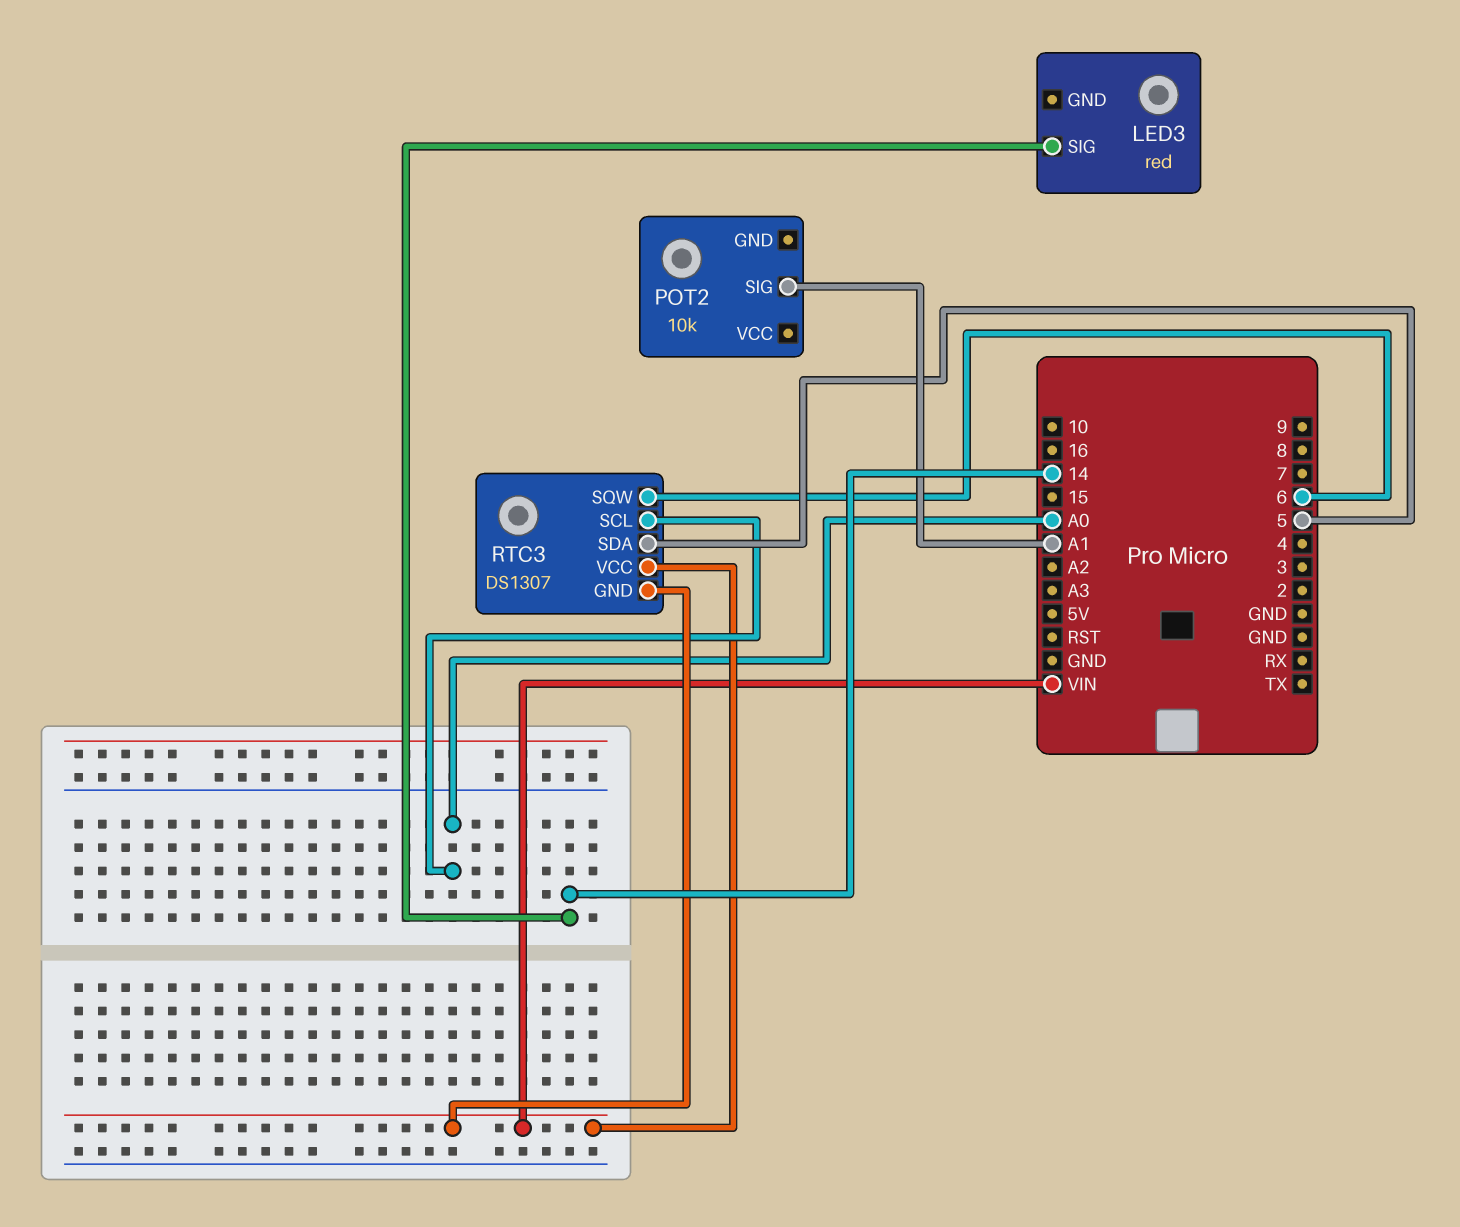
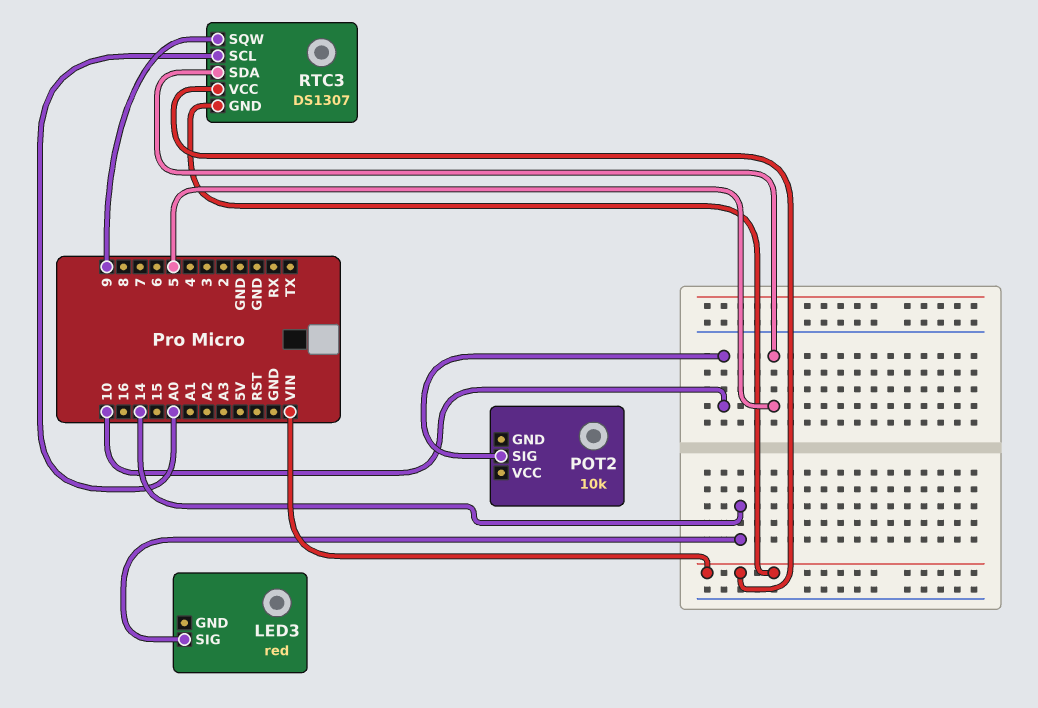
POT2 pin SIG: A1 -> 10
RTC3 pin SQW: 6 -> 9

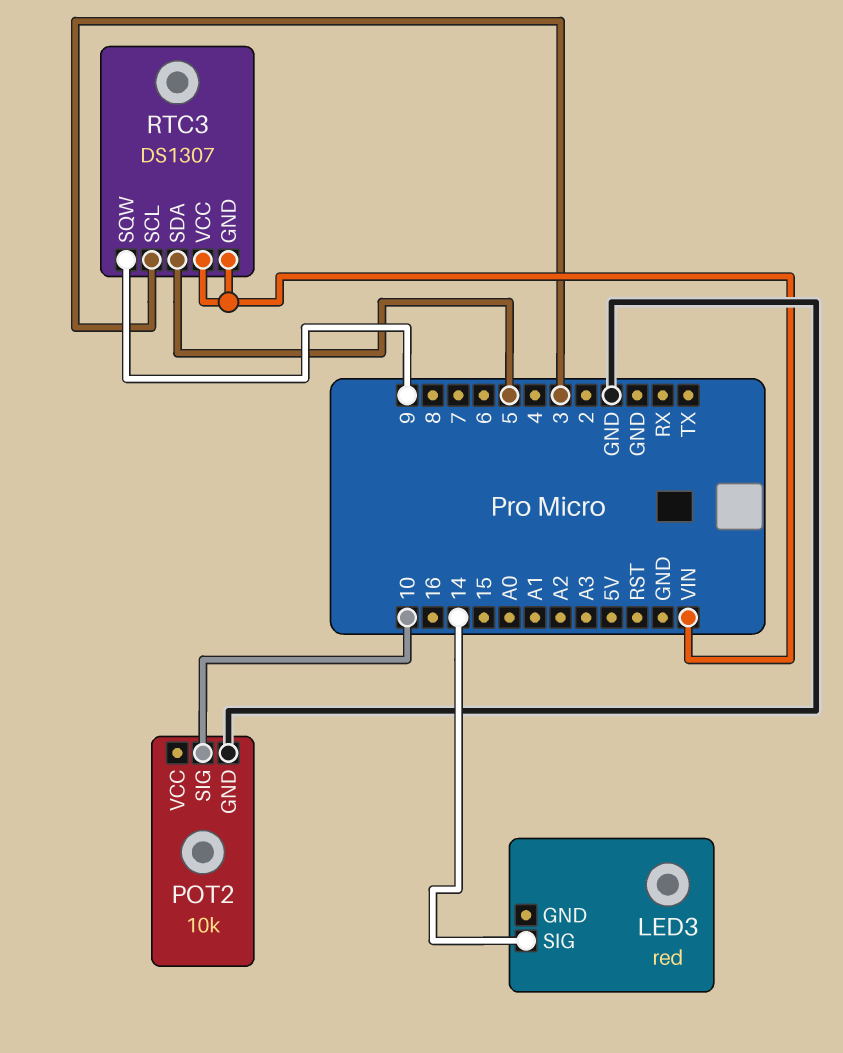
POT2 pin GND: none -> GND
RTC3 pin SCL: A0 -> 3

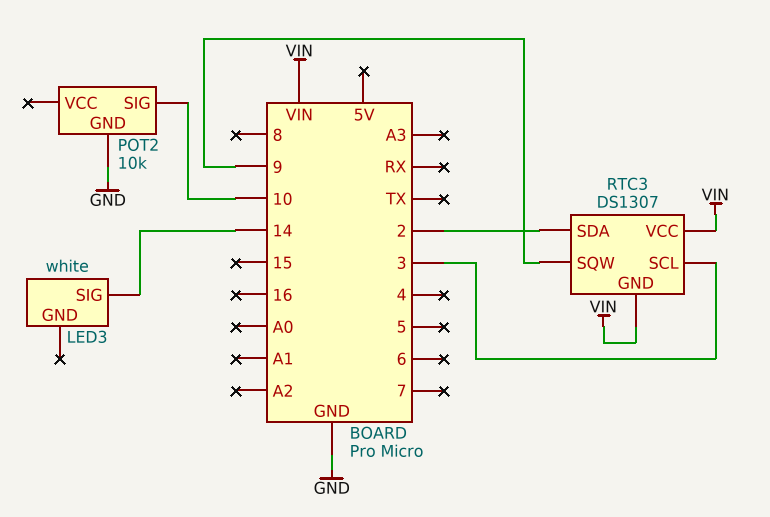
LED3: red -> white
RTC3 pin SDA: 5 -> 2

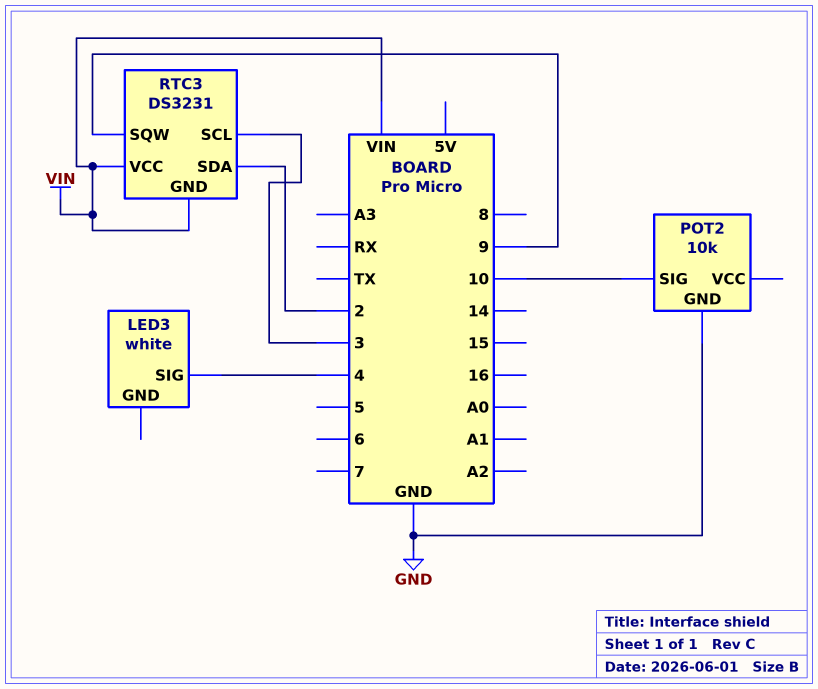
LED3 pin SIG: 14 -> 4
RTC3: DS1307 -> DS3231

